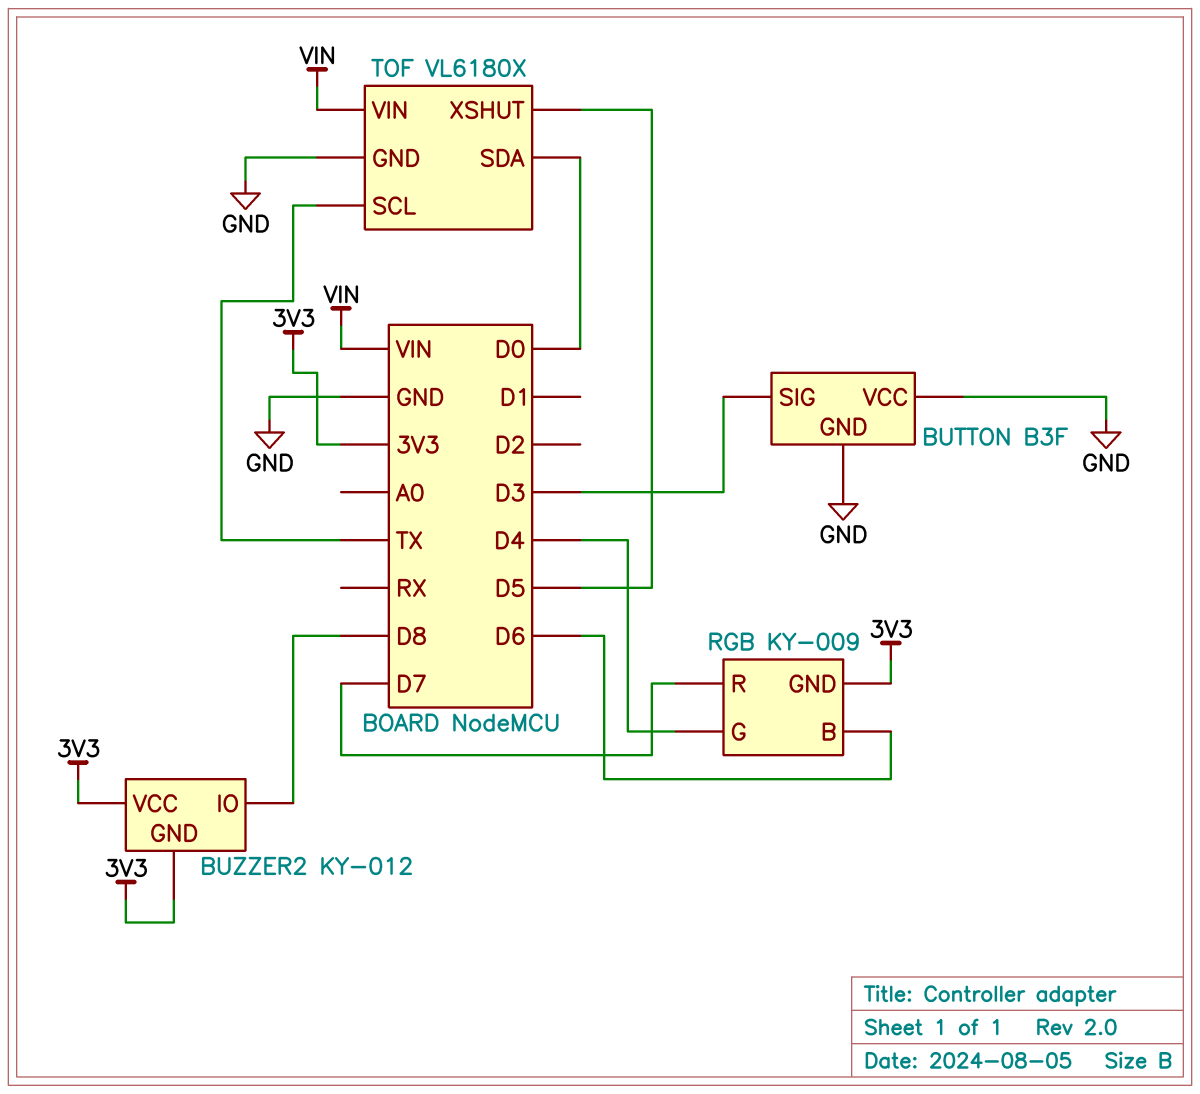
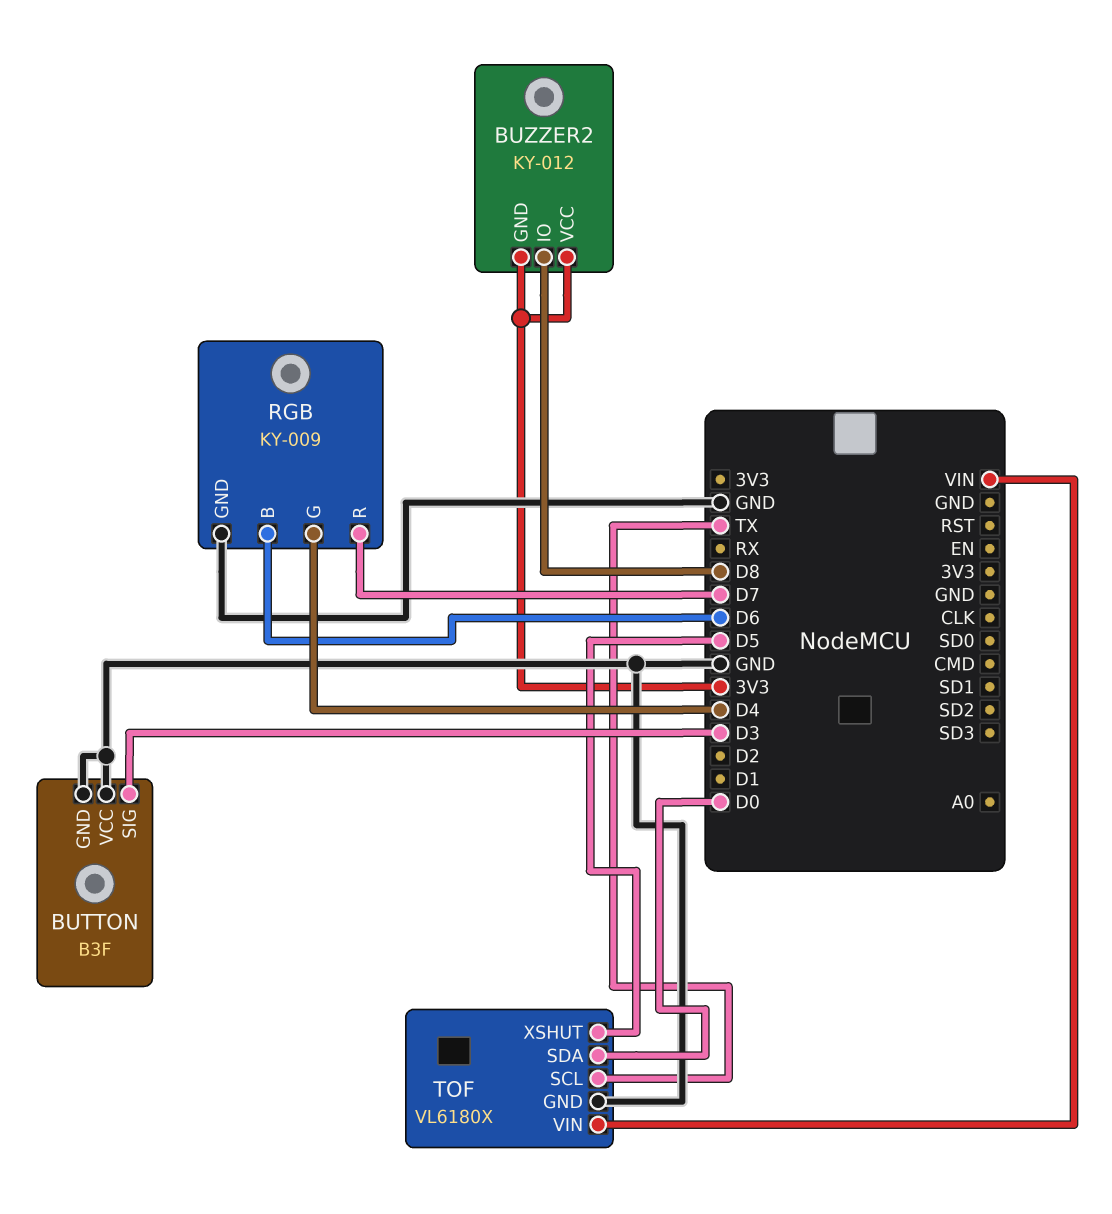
RGB pin GND: 3V3 -> GND

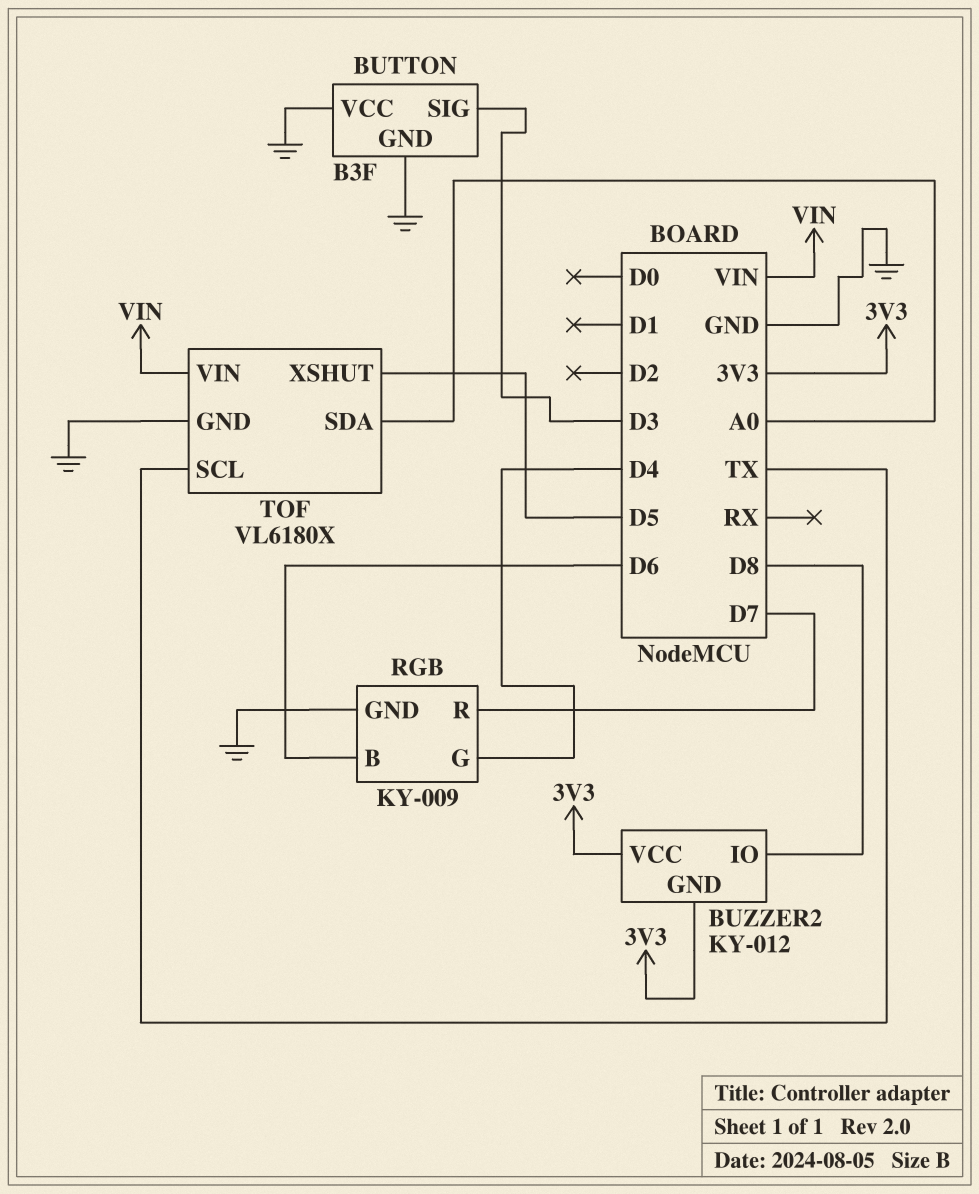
TOF pin SDA: D0 -> A0

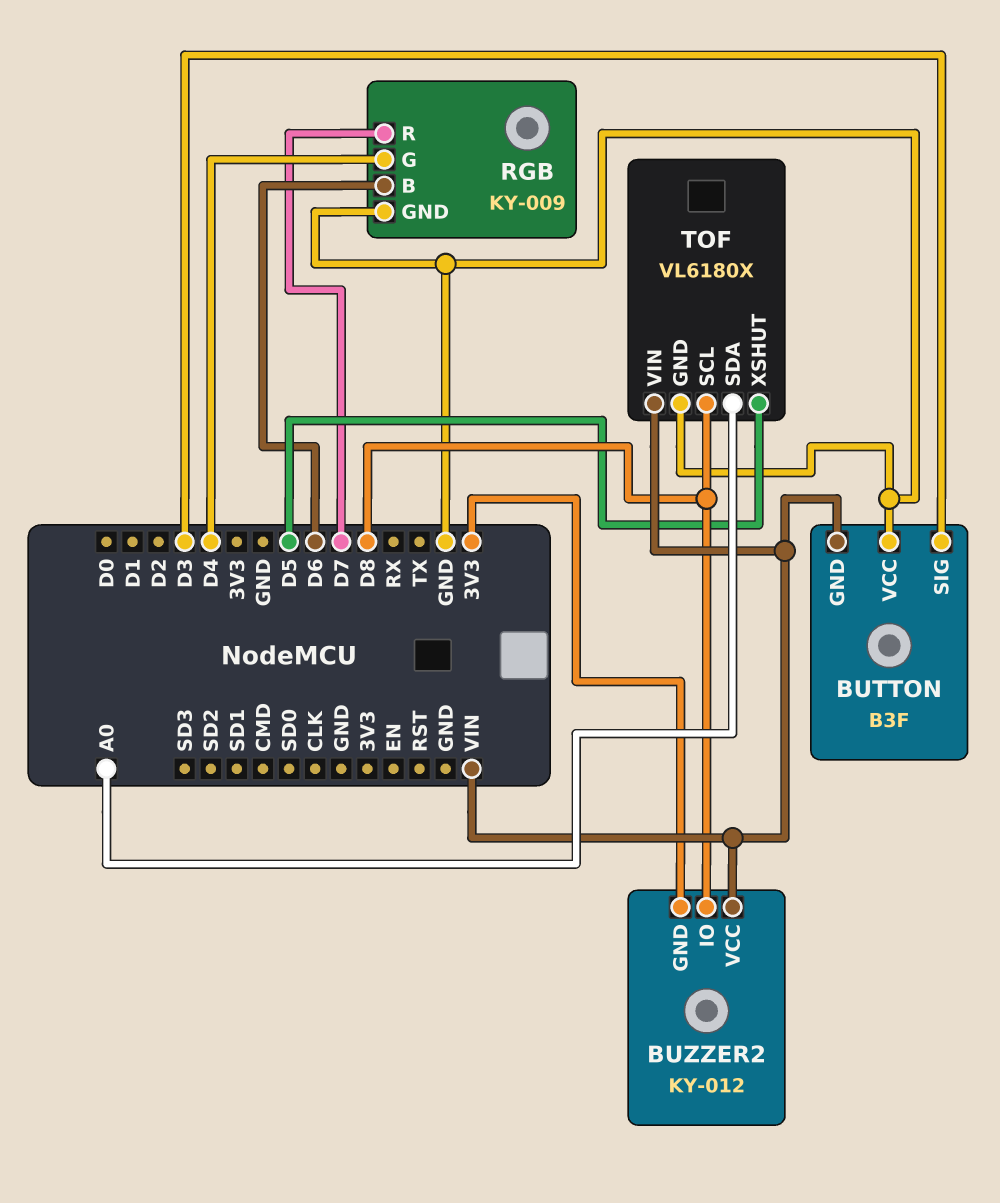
BUTTON pin GND: GND -> VIN
BUZZER2 pin VCC: 3V3 -> VIN
TOF pin SCL: TX -> D8

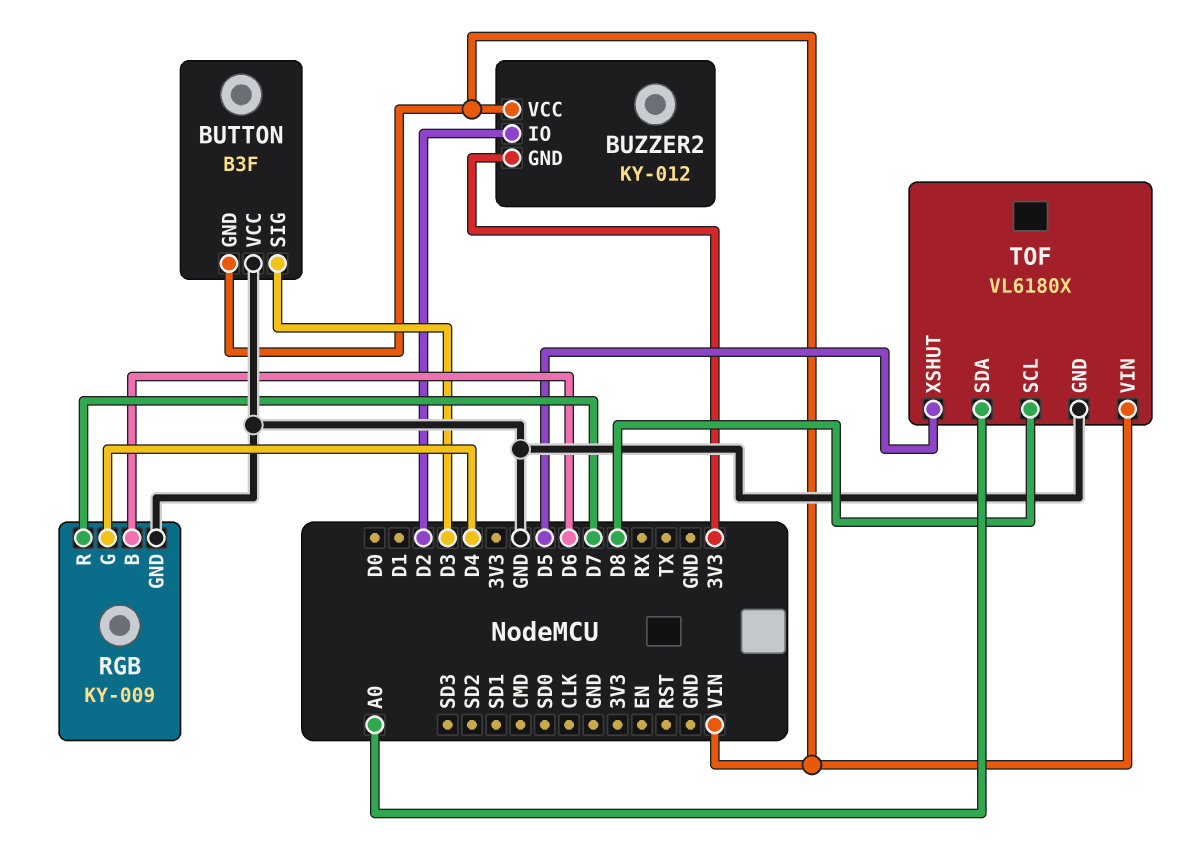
BUZZER2 pin IO: D8 -> D2

